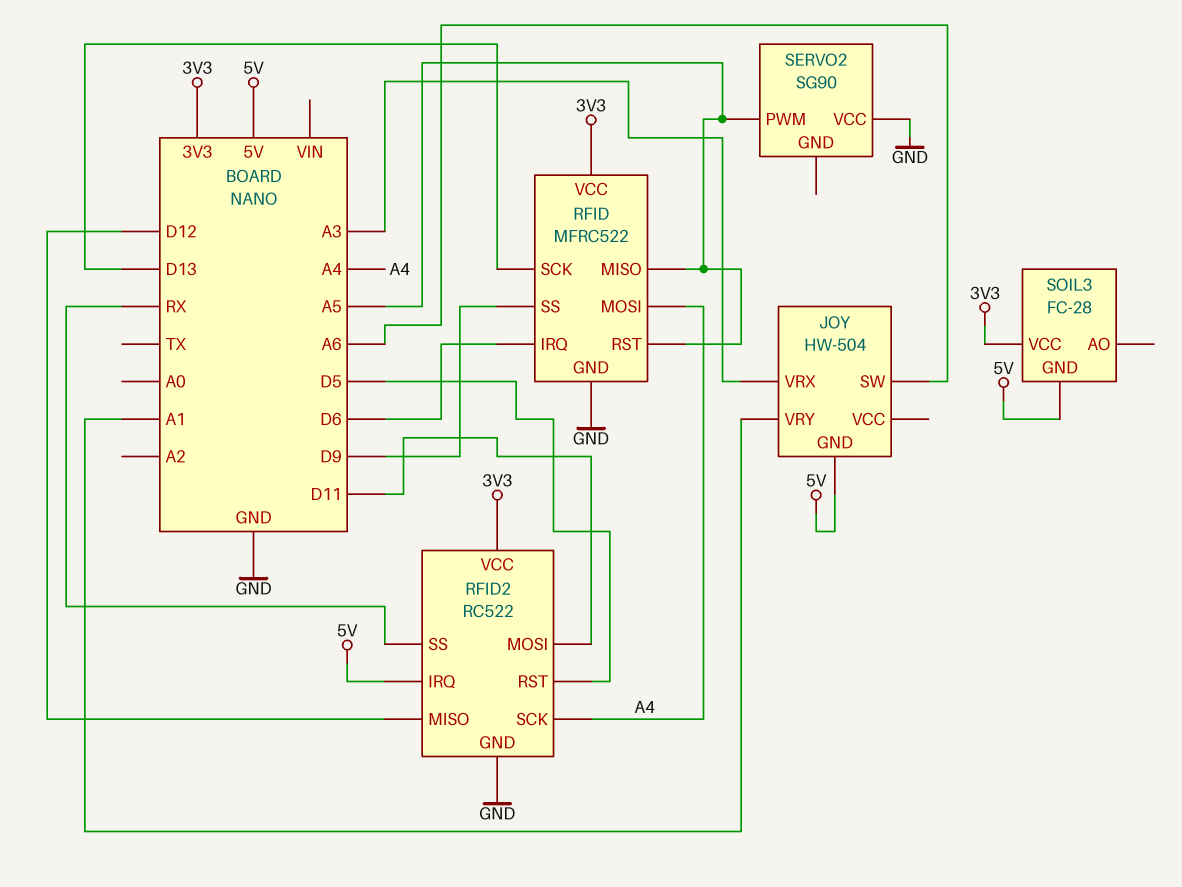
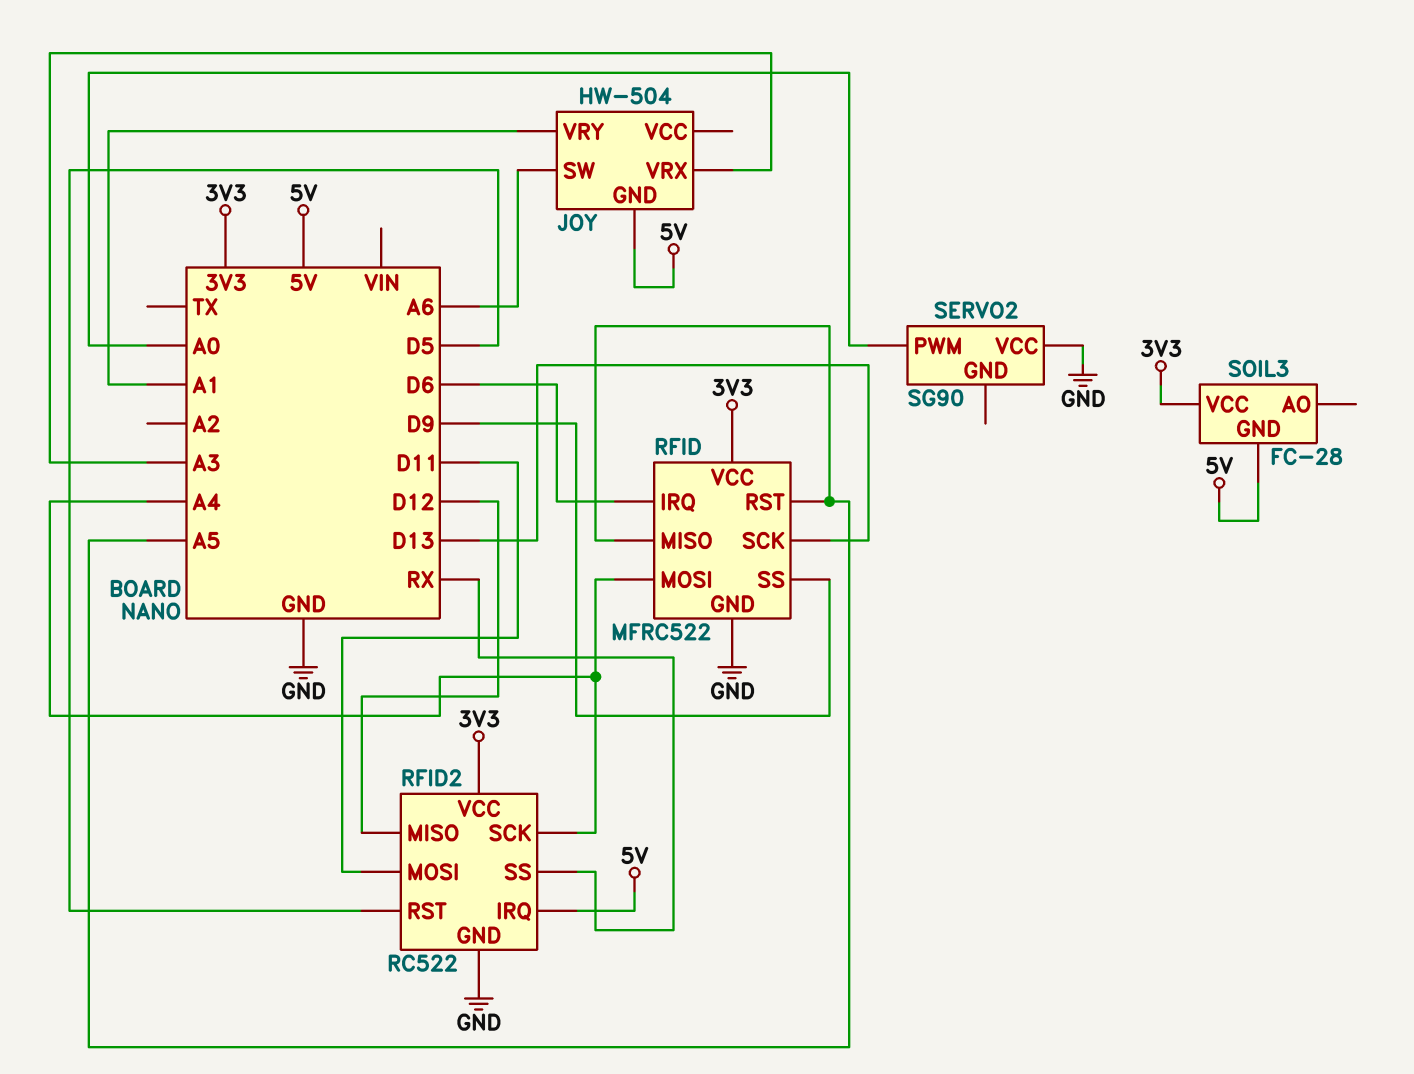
SERVO2 pin PWM: A5 -> A0

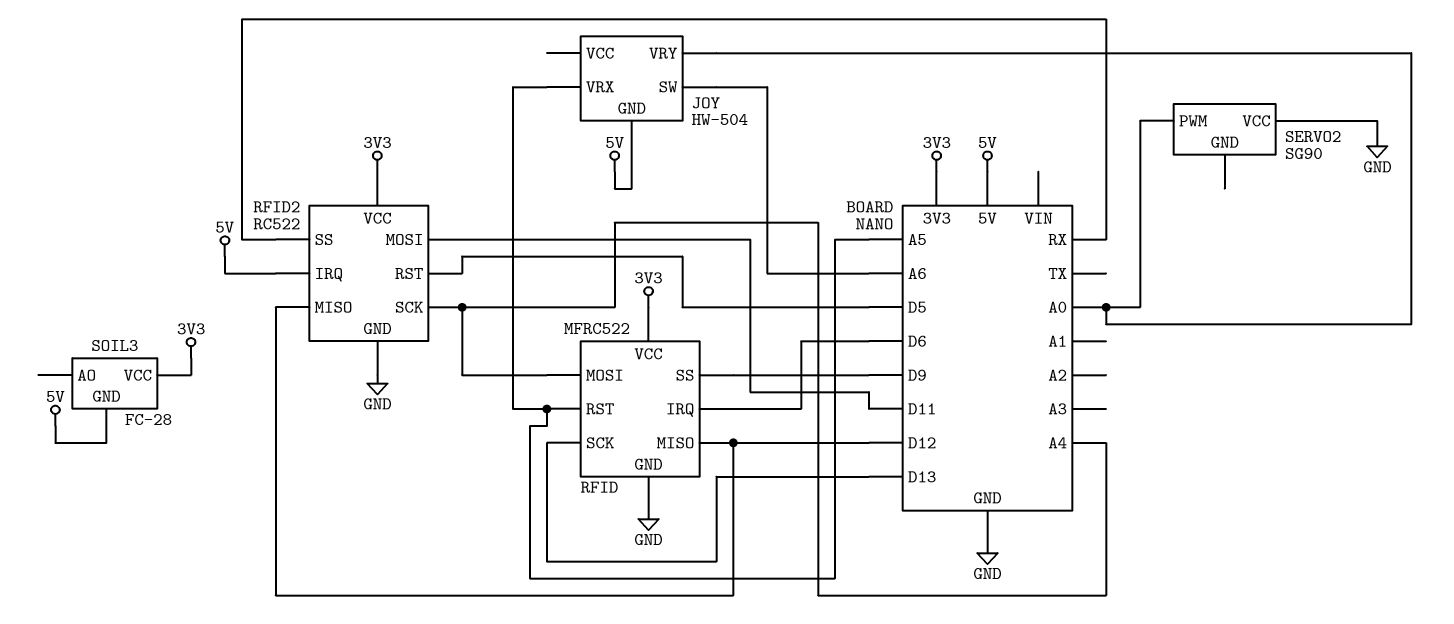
JOY pin VRX: A3 -> A5
JOY pin VRY: A1 -> A0
RFID pin MISO: A5 -> D12

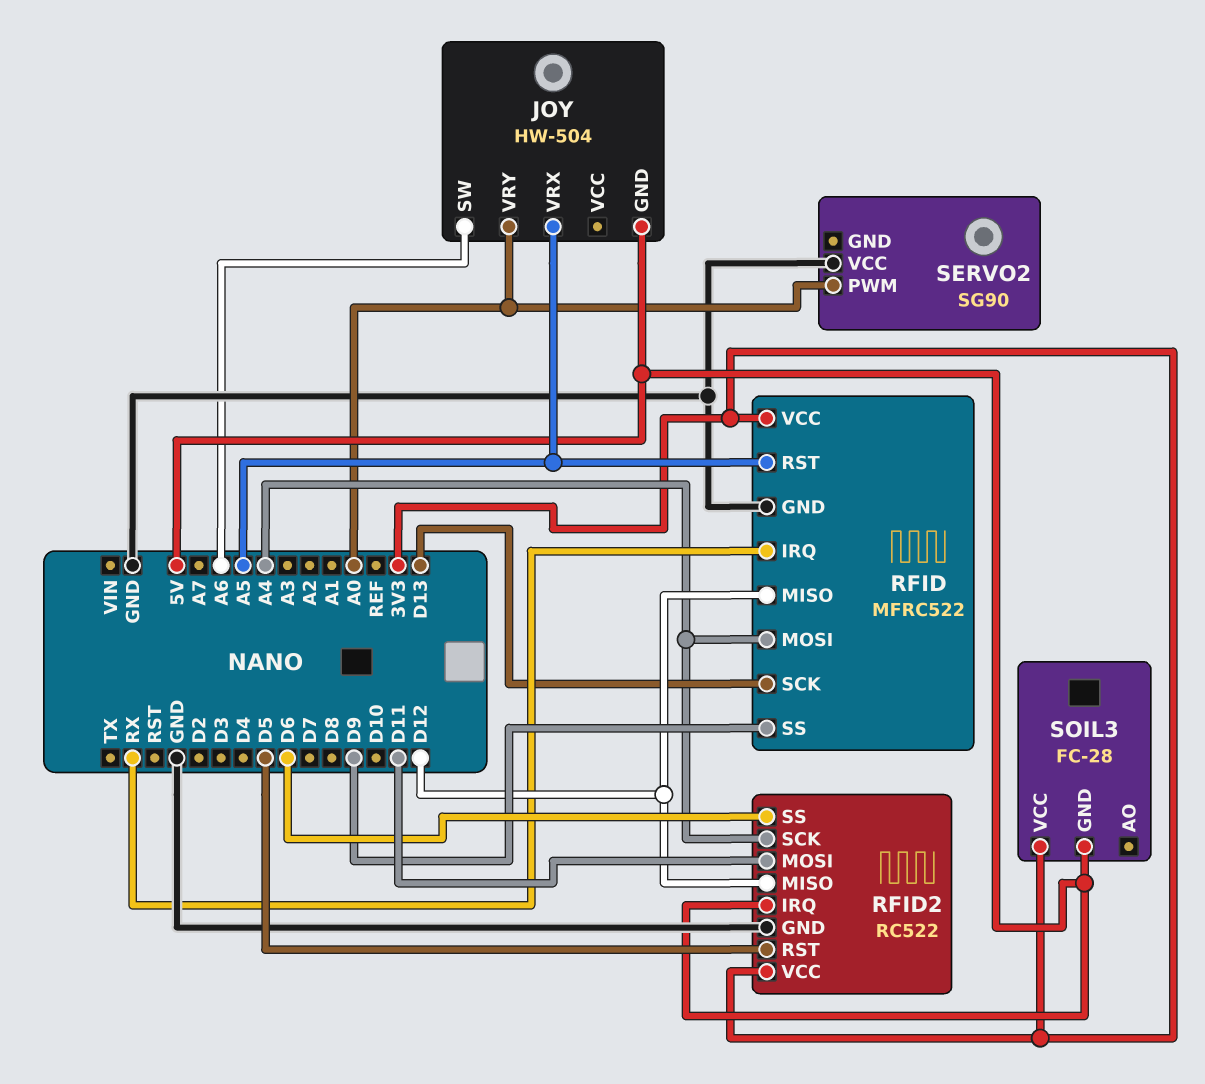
RFID pin IRQ: D6 -> RX
RFID2 pin SS: RX -> D6

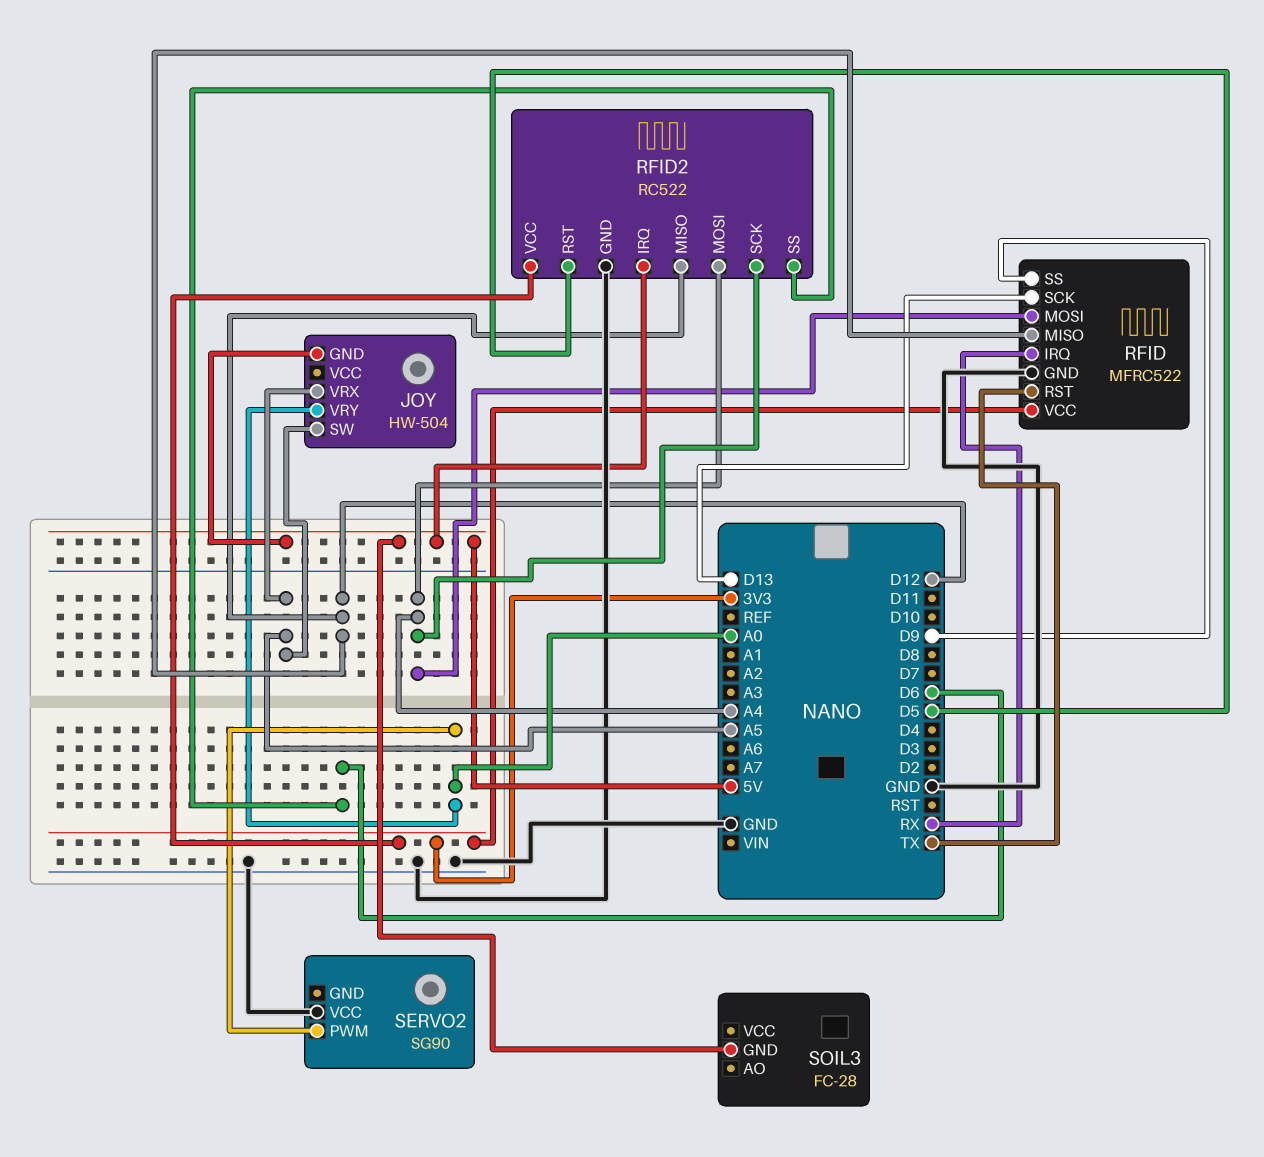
JOY pin SW: A6 -> A5
RFID pin RST: A5 -> TX
RFID2 pin MOSI: D11 -> A4
SOIL3 pin VCC: 3V3 -> none

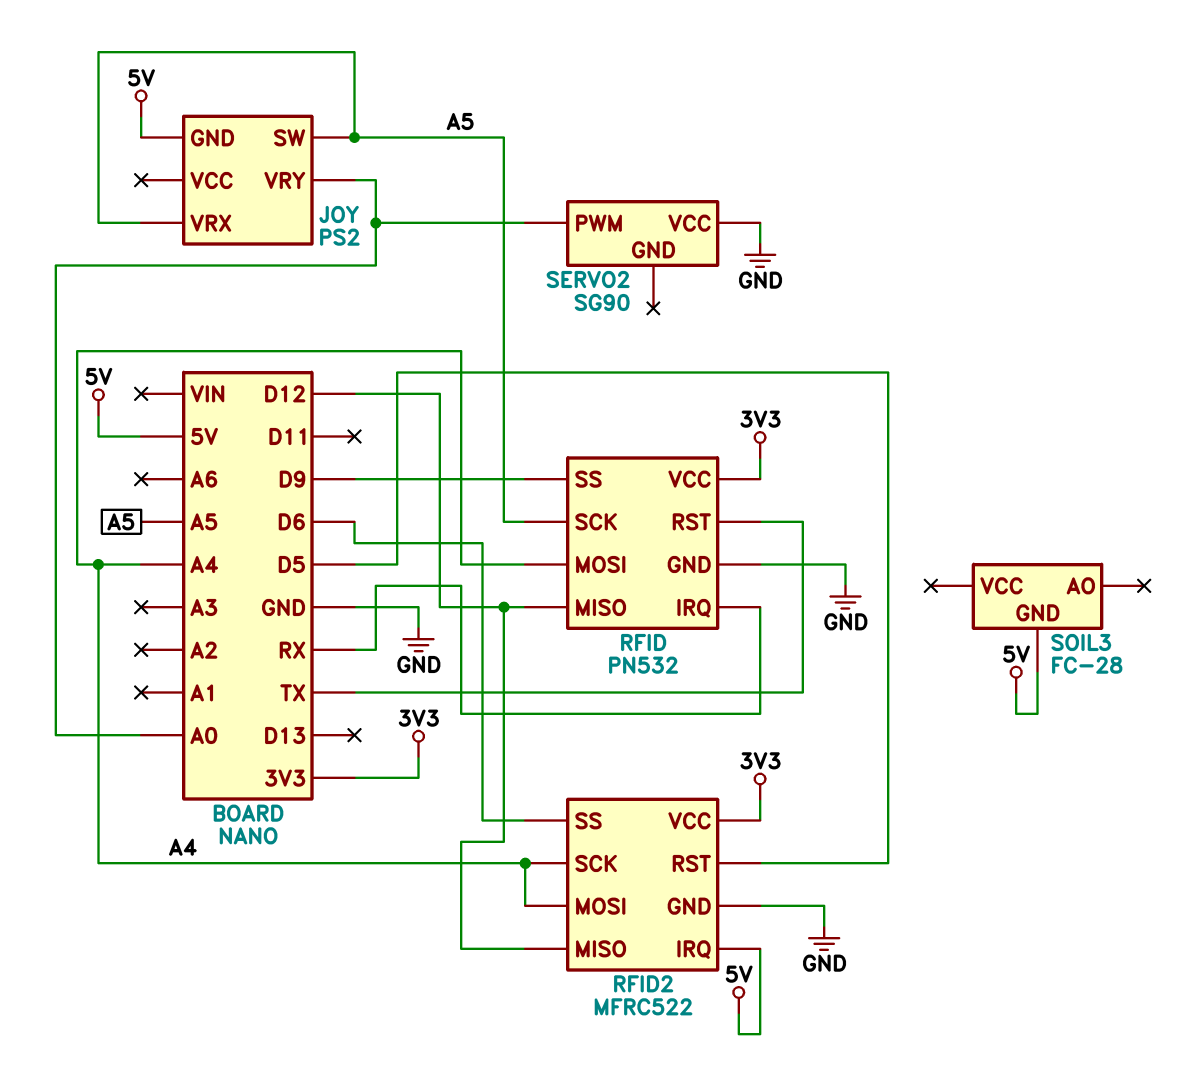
JOY: HW-504 -> PS2
RFID: MFRC522 -> PN532
RFID pin SCK: D13 -> A5
RFID2: RC522 -> MFRC522

